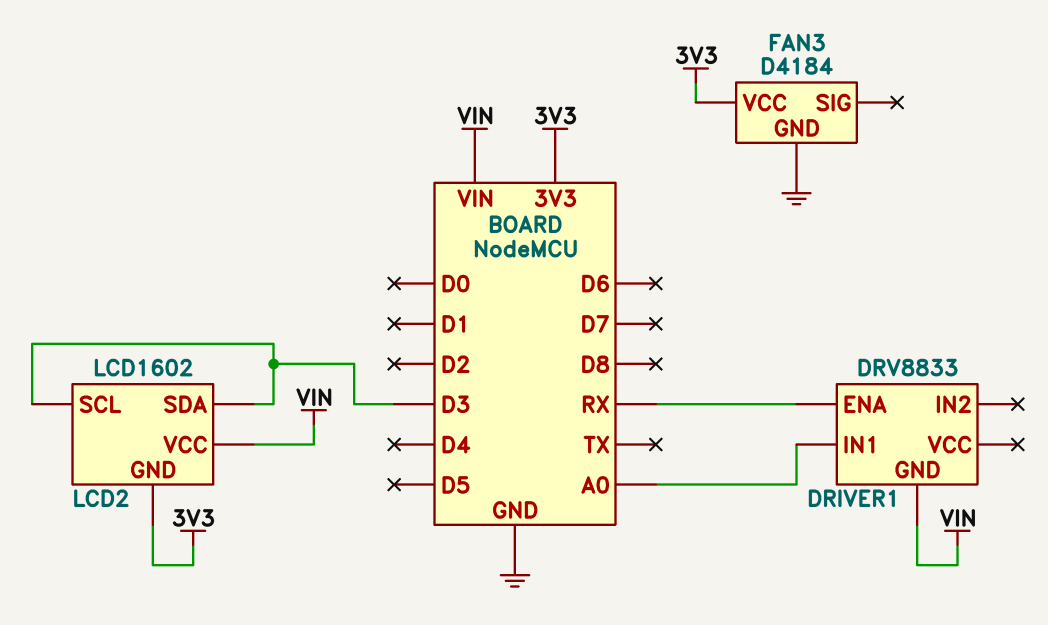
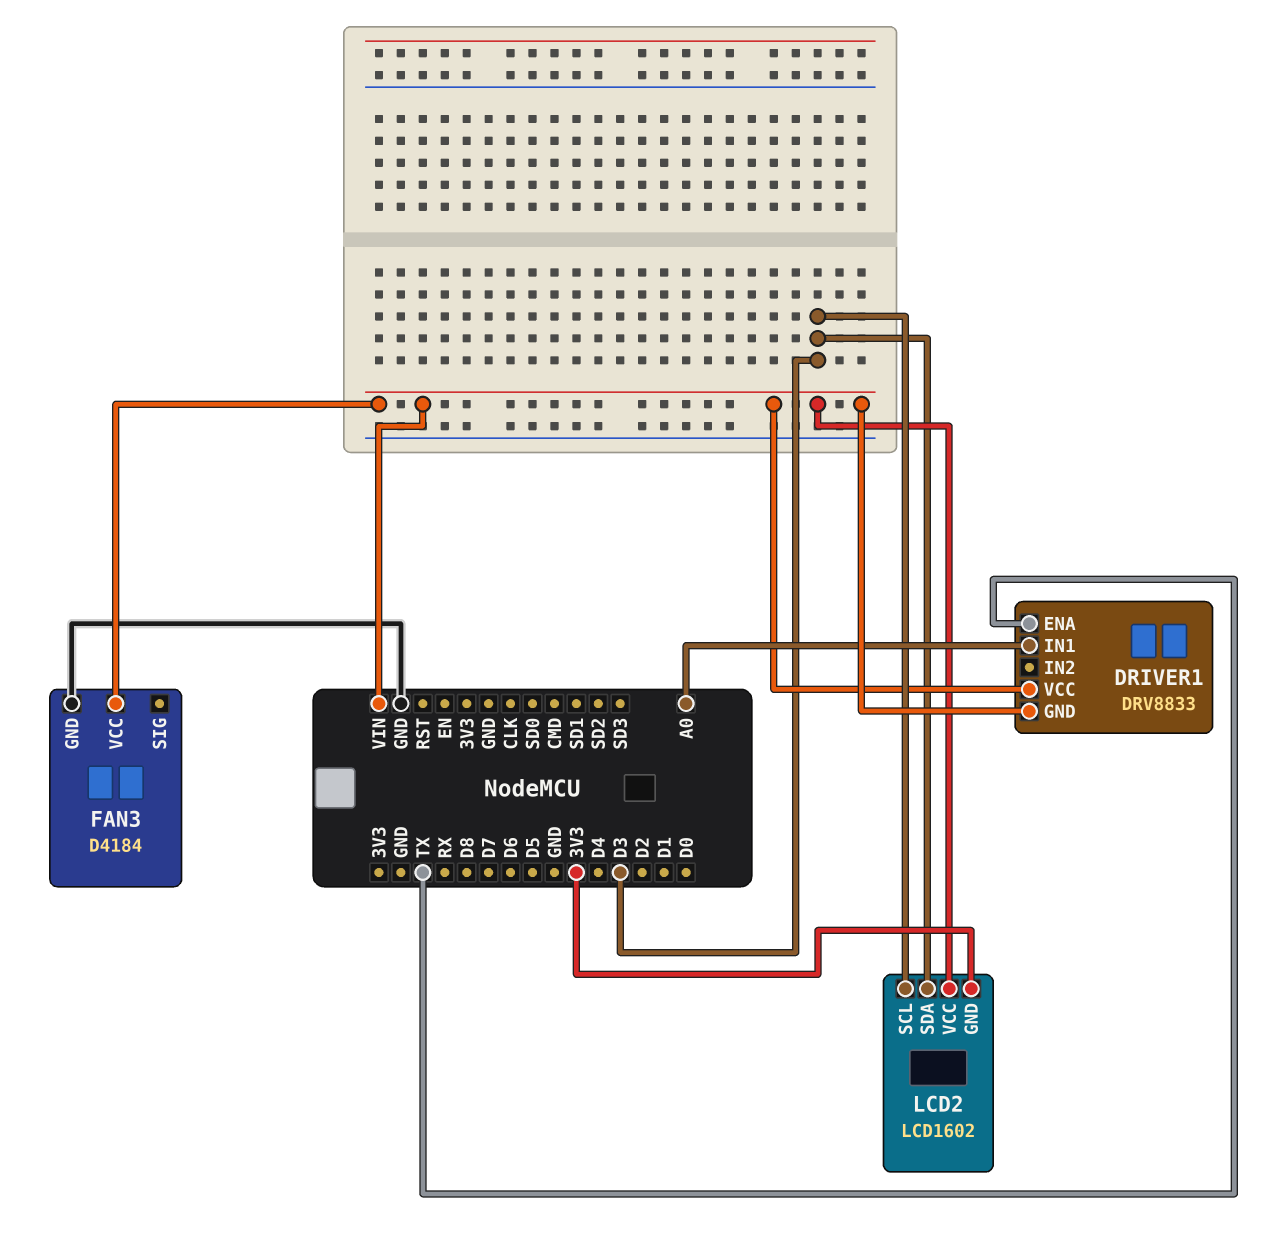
DRIVER1 pin ENA: RX -> TX
DRIVER1 pin VCC: none -> VIN
FAN3 pin VCC: 3V3 -> VIN

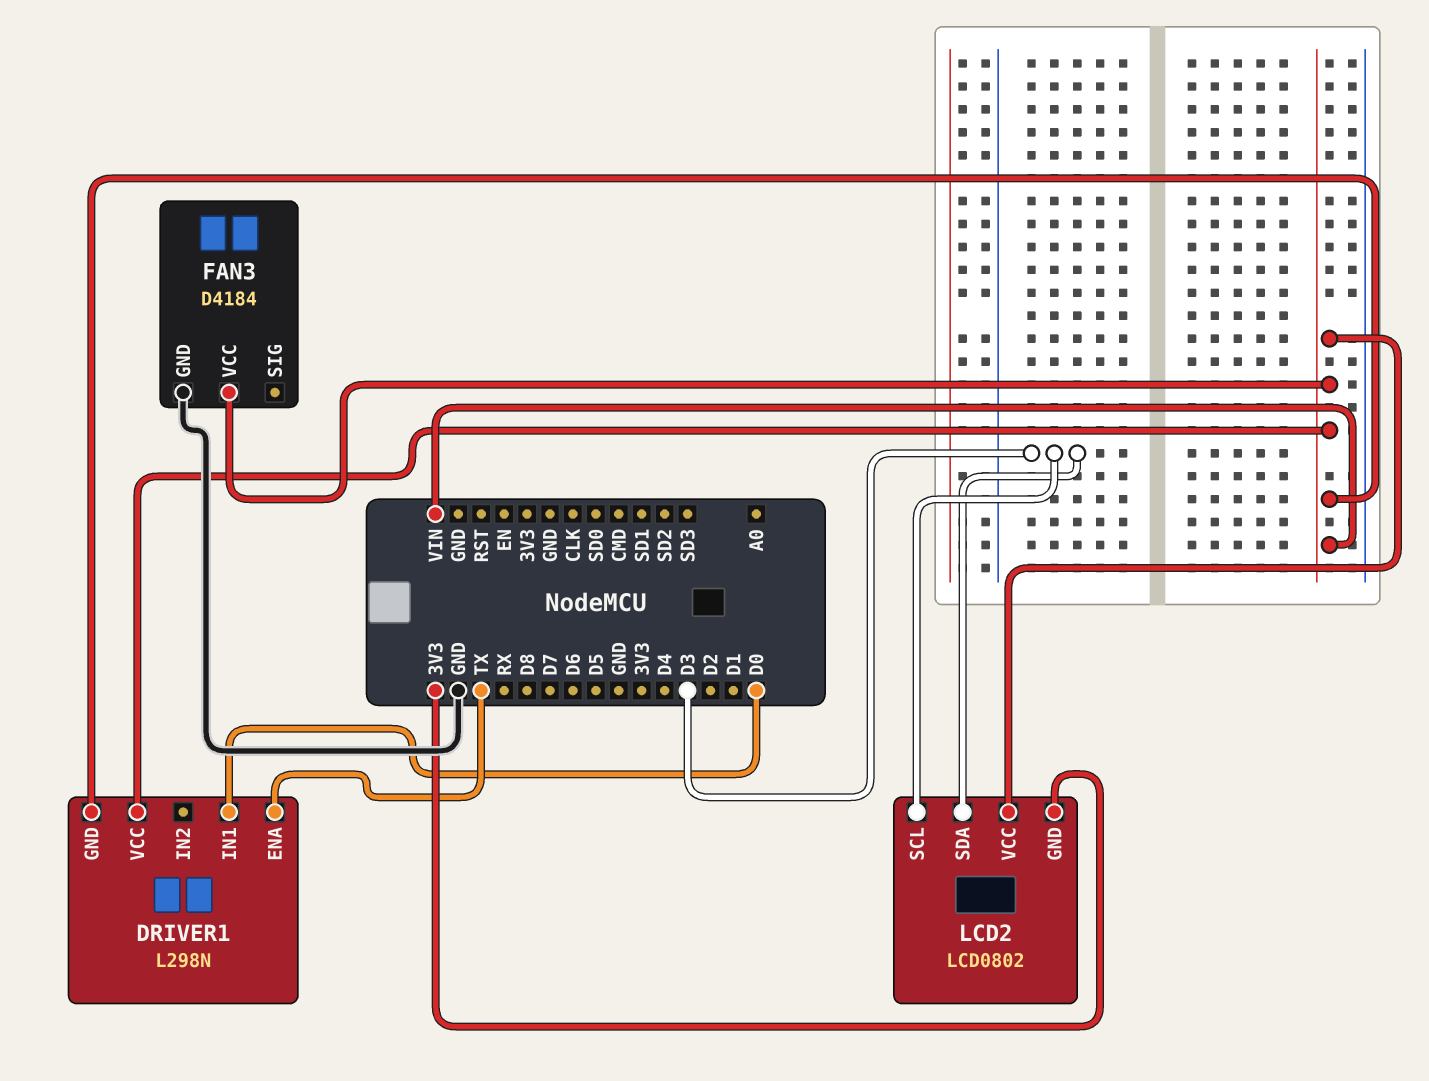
DRIVER1: DRV8833 -> L298N
DRIVER1 pin IN1: A0 -> D0
LCD2: LCD1602 -> LCD0802

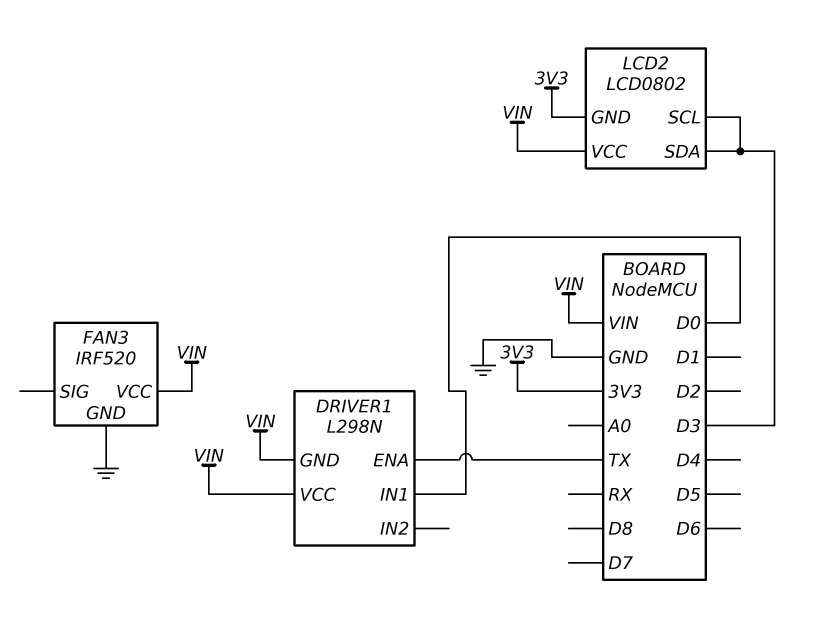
FAN3: D4184 -> IRF520

